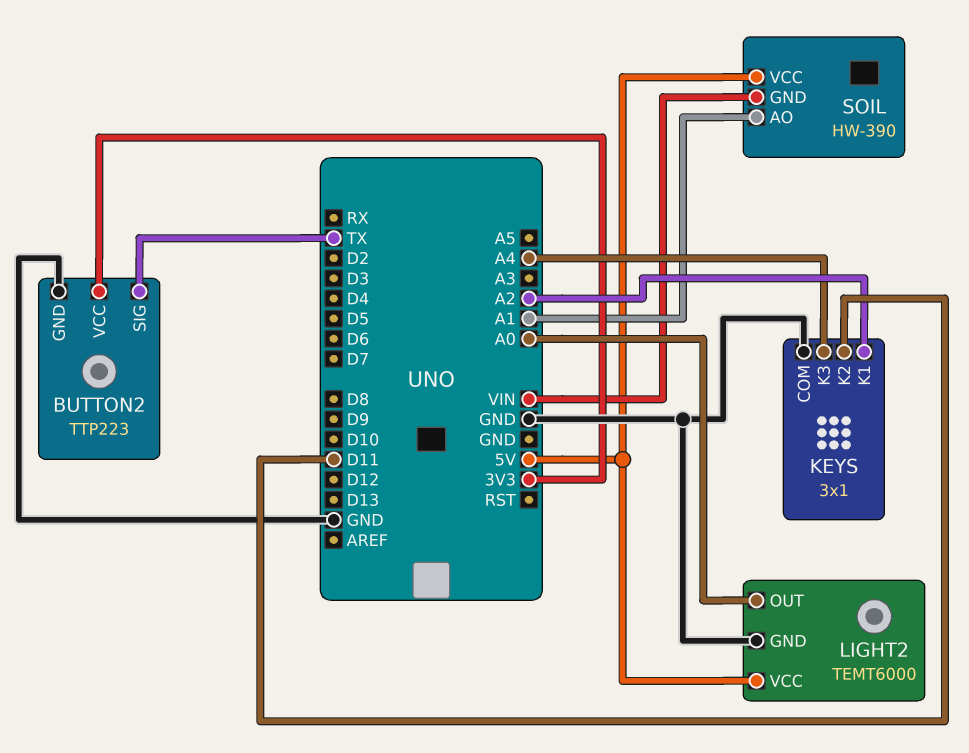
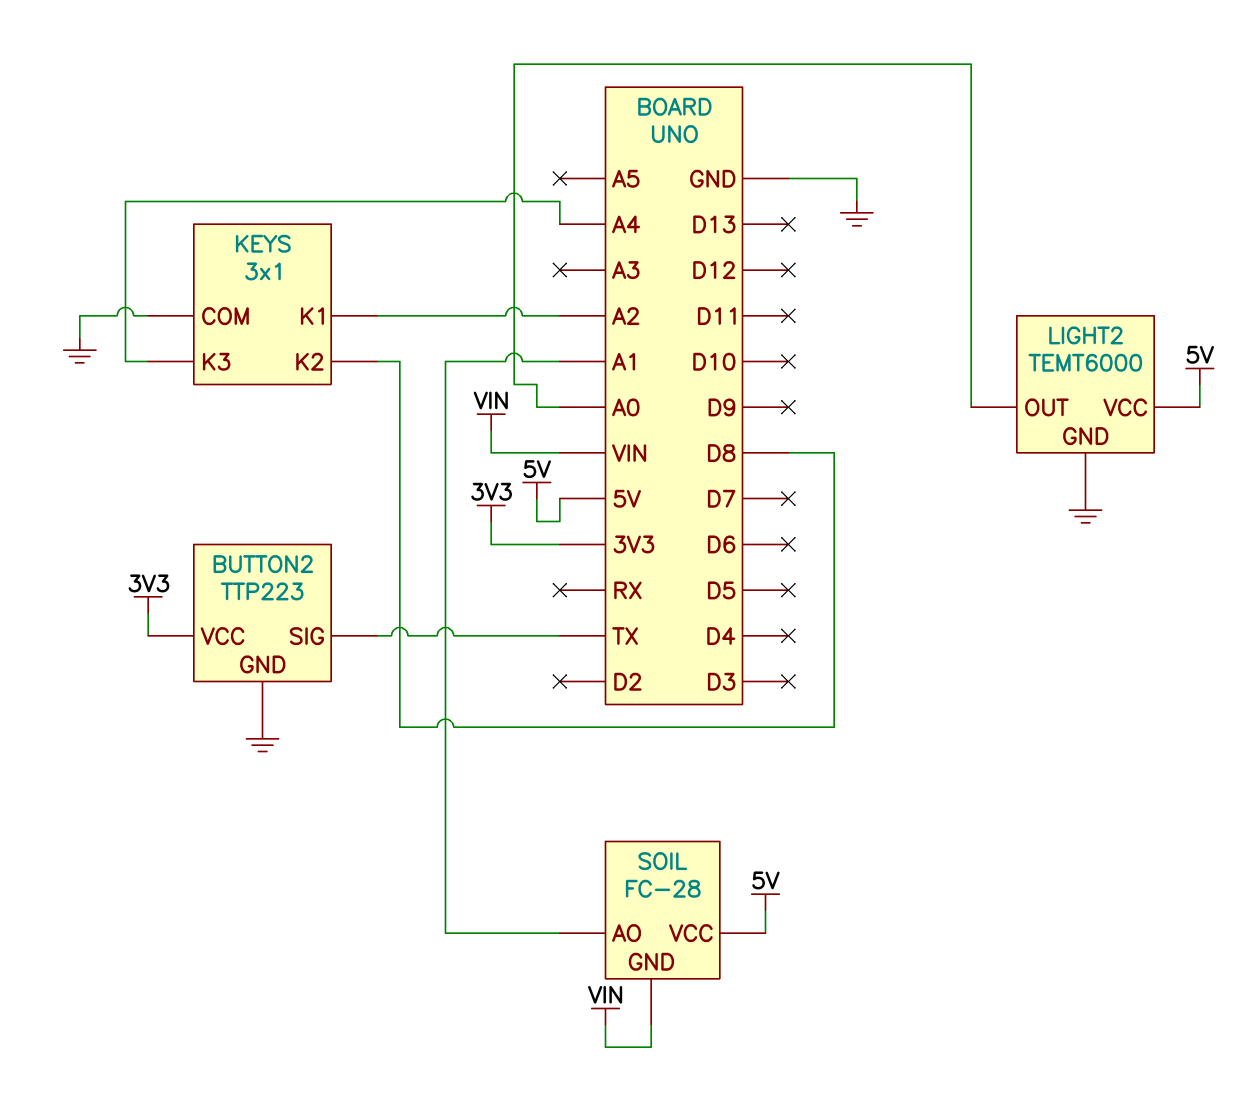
KEYS pin K2: D11 -> D8
SOIL: HW-390 -> FC-28

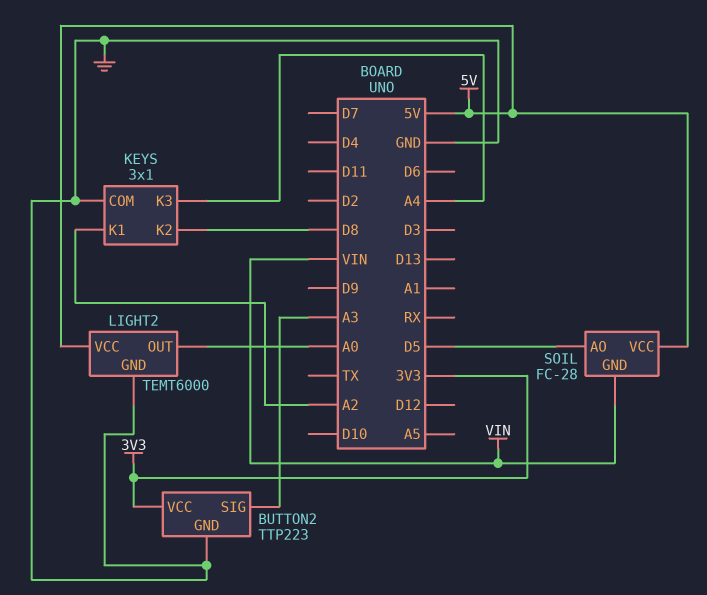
BUTTON2 pin SIG: TX -> A3
SOIL pin AO: A1 -> D5

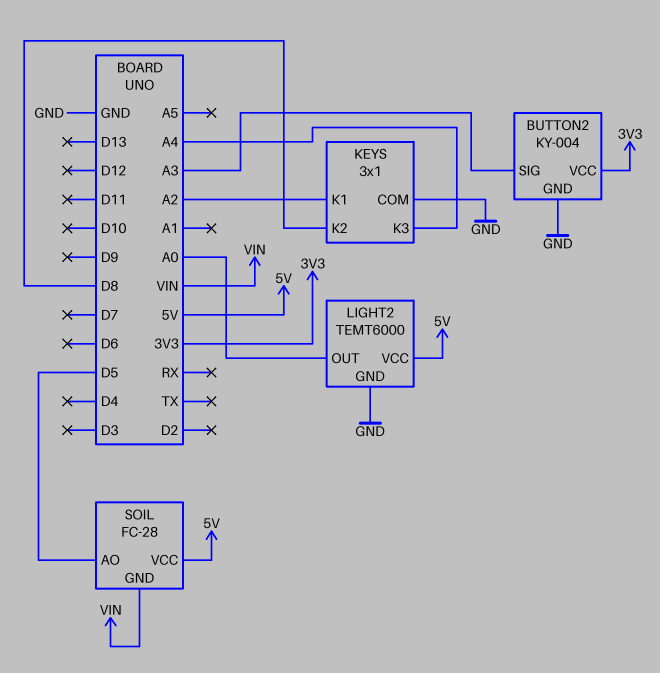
BUTTON2: TTP223 -> KY-004

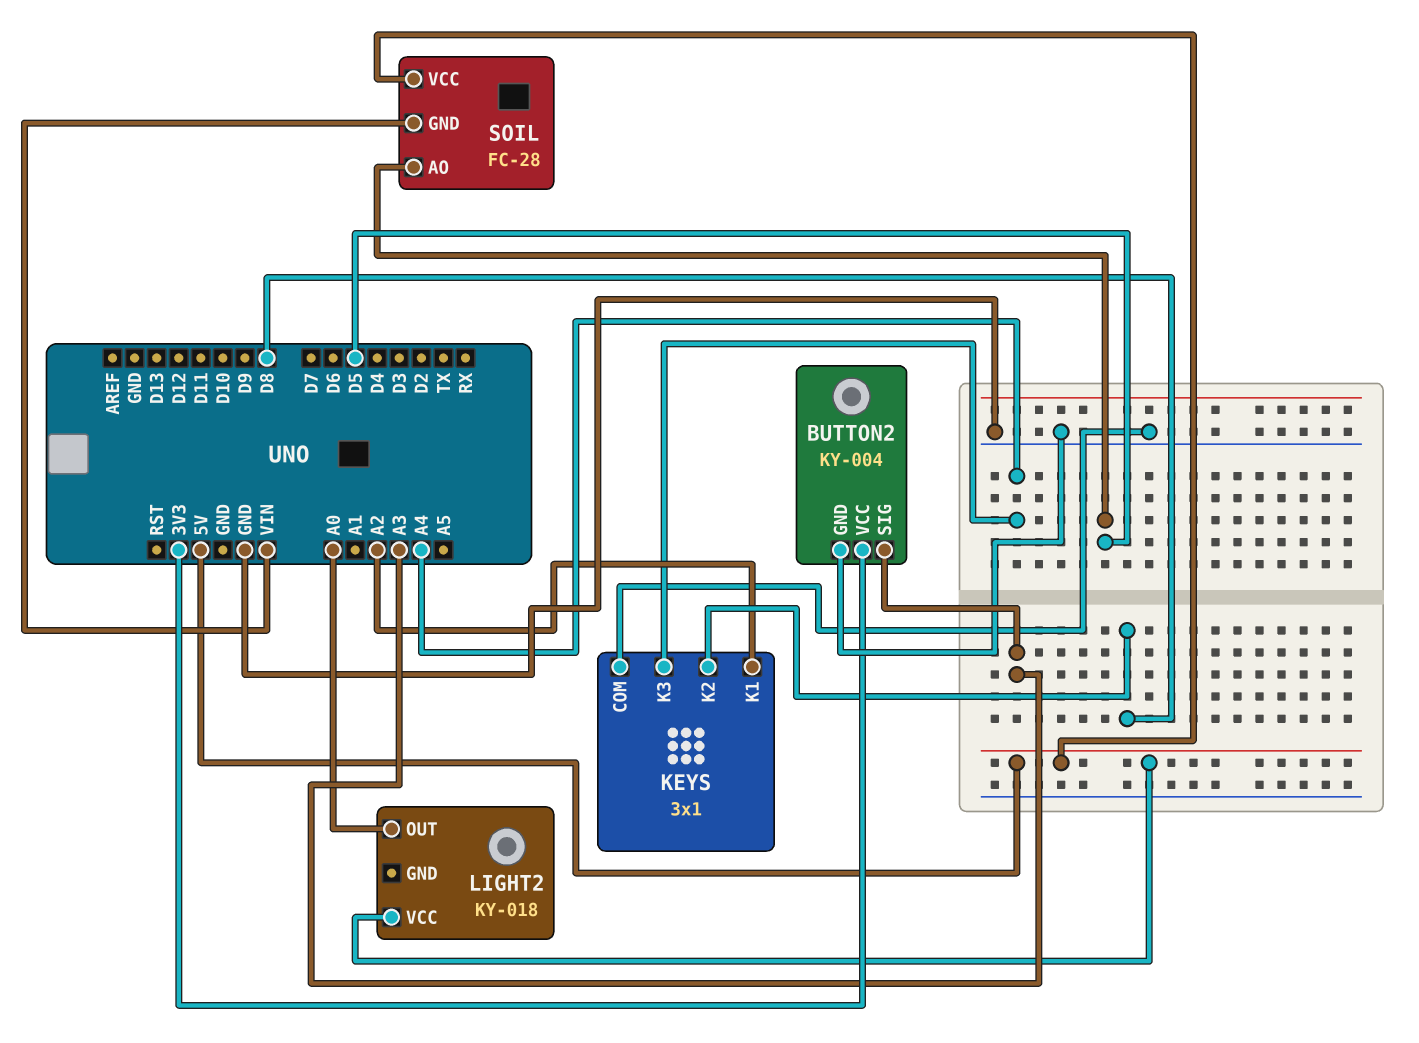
LIGHT2: TEMT6000 -> KY-018
LIGHT2 pin GND: GND -> none

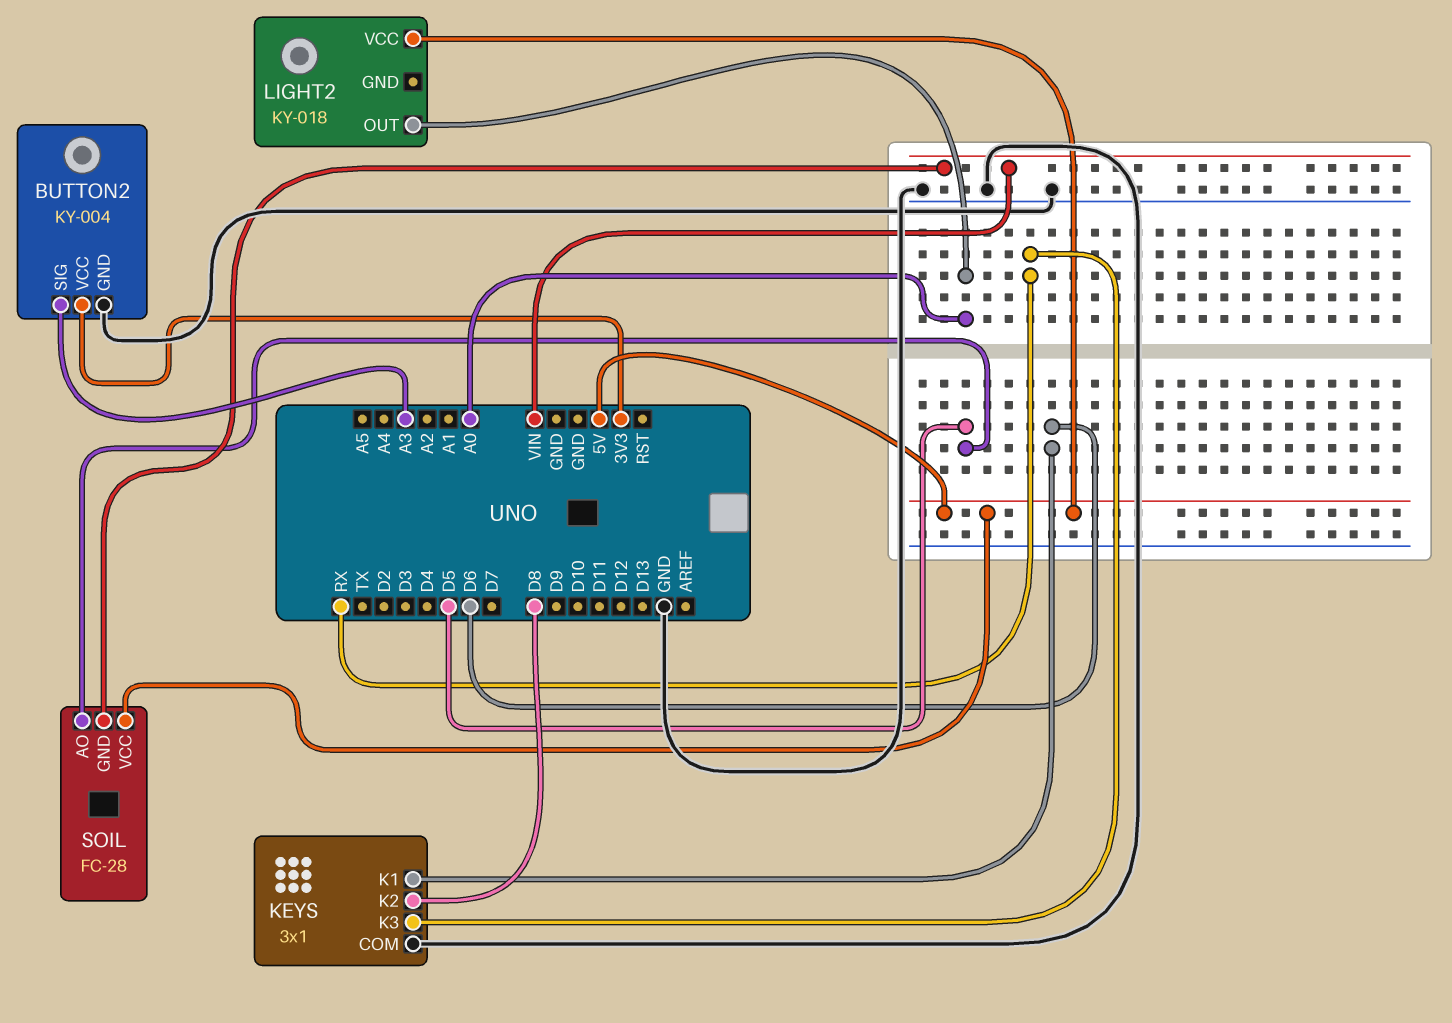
KEYS pin K1: A2 -> D6
KEYS pin K3: A4 -> RX

